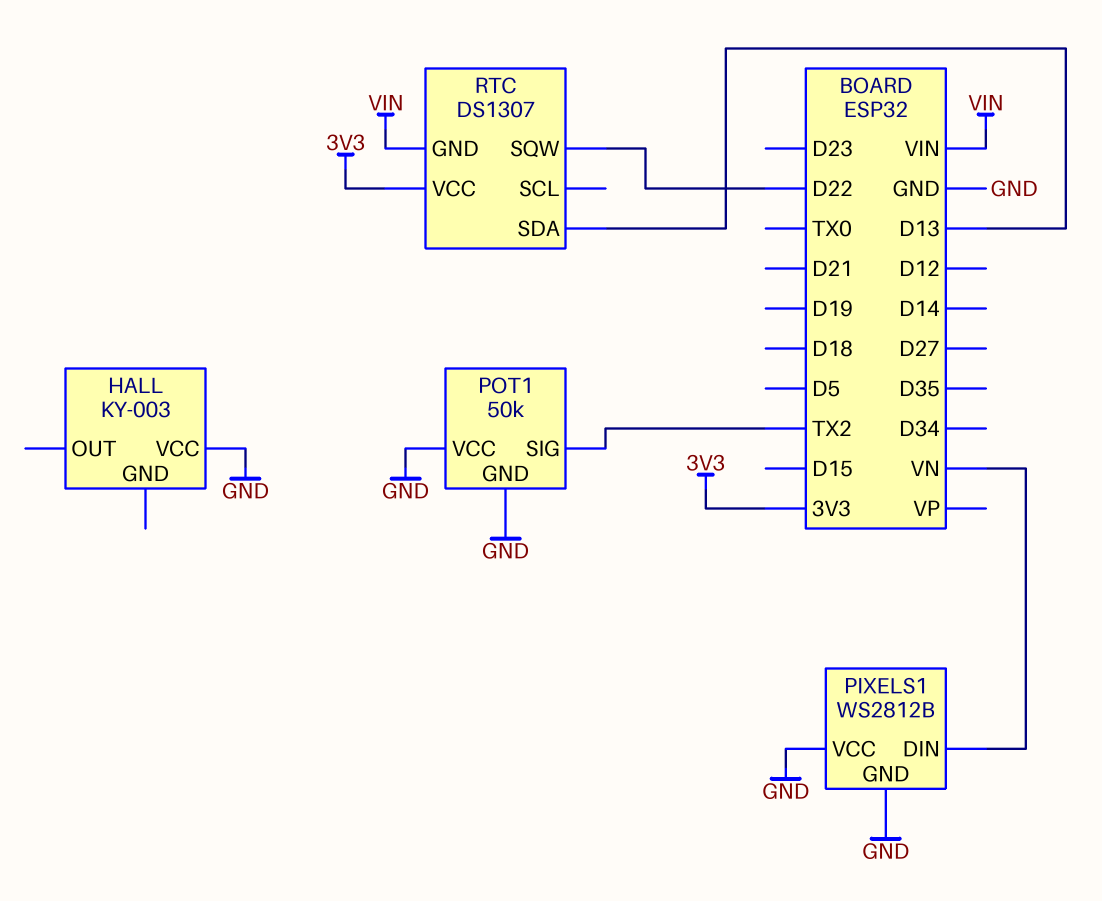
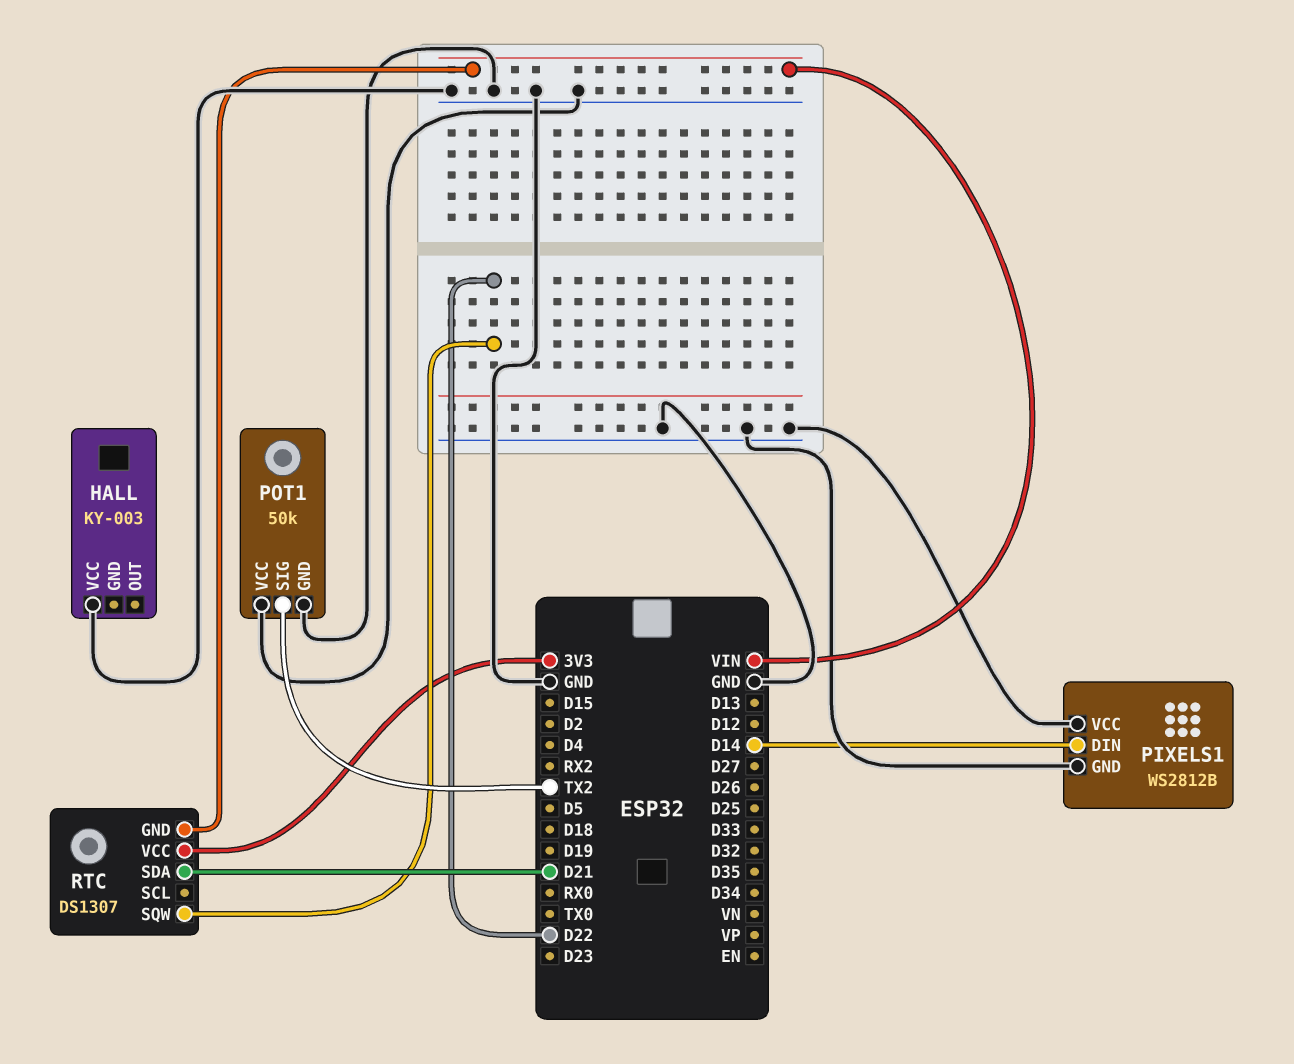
PIXELS1 pin DIN: VN -> D14
RTC pin SDA: D13 -> D21

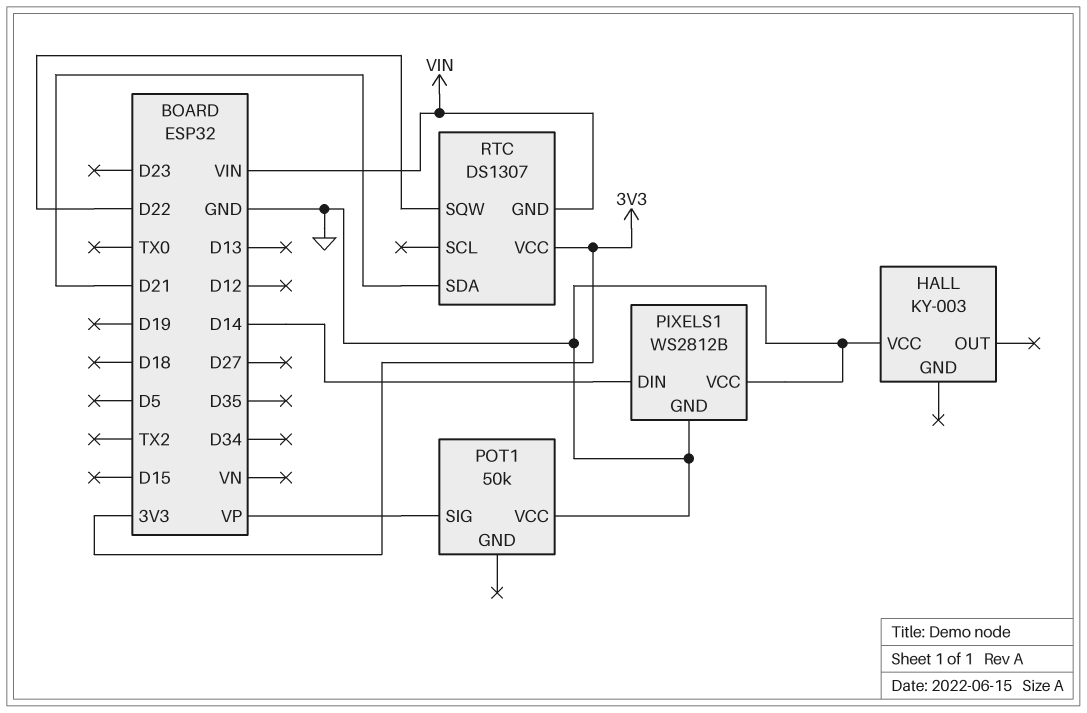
POT1 pin GND: GND -> none
POT1 pin SIG: TX2 -> VP

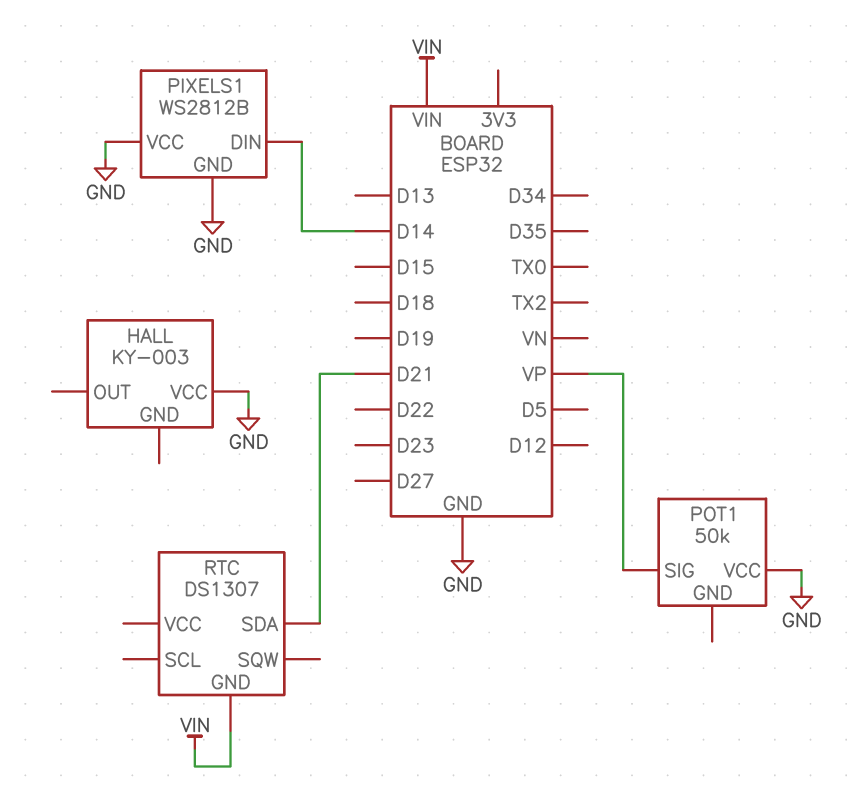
RTC pin SQW: D22 -> none
RTC pin VCC: 3V3 -> none

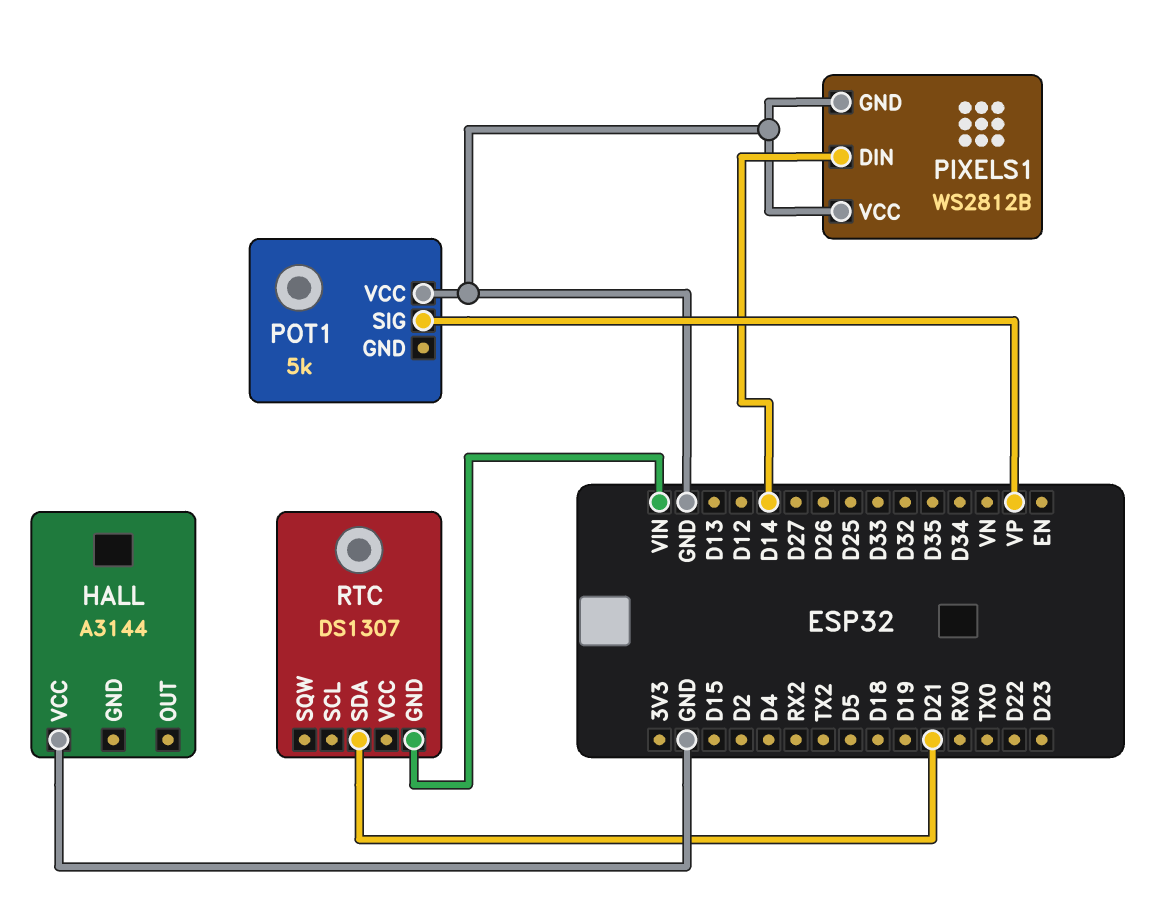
HALL: KY-003 -> A3144
POT1: 50k -> 5k

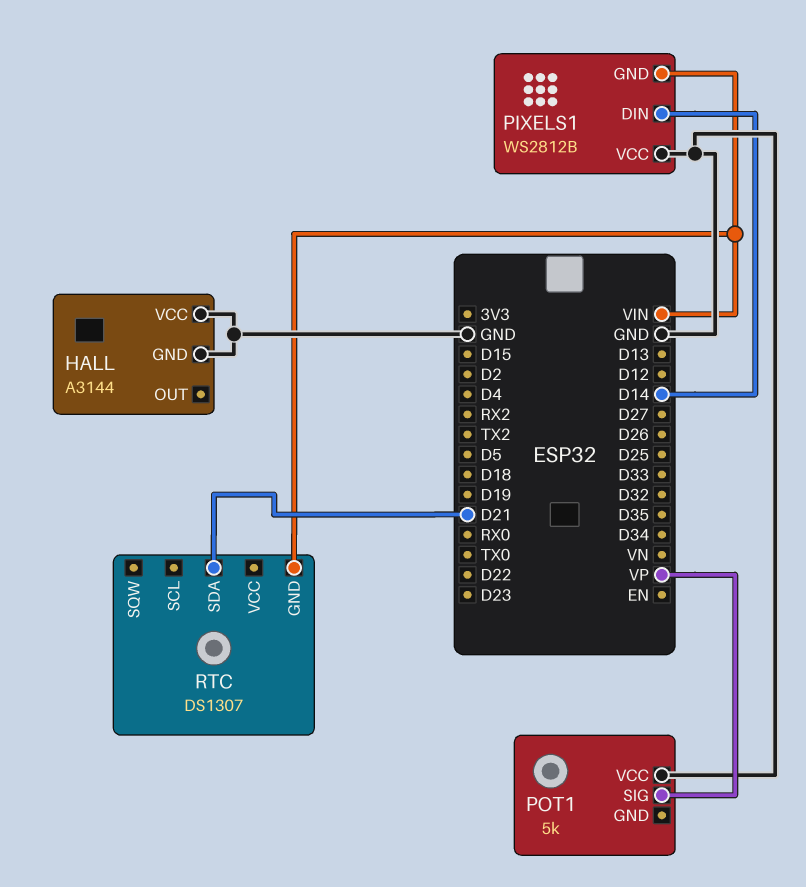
HALL pin GND: none -> GND
PIXELS1 pin GND: GND -> VIN

